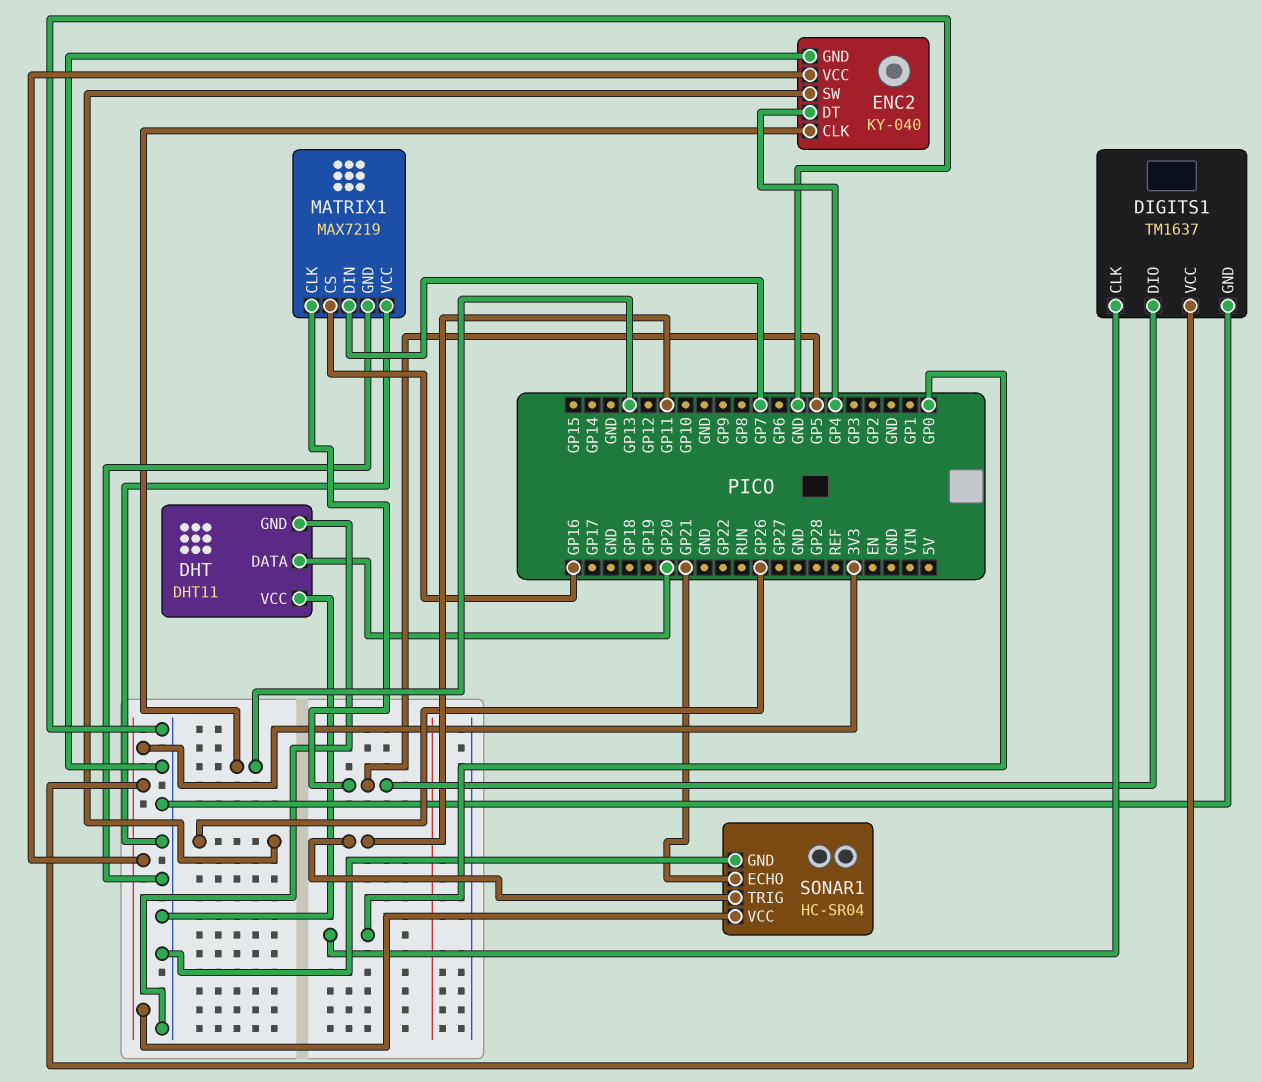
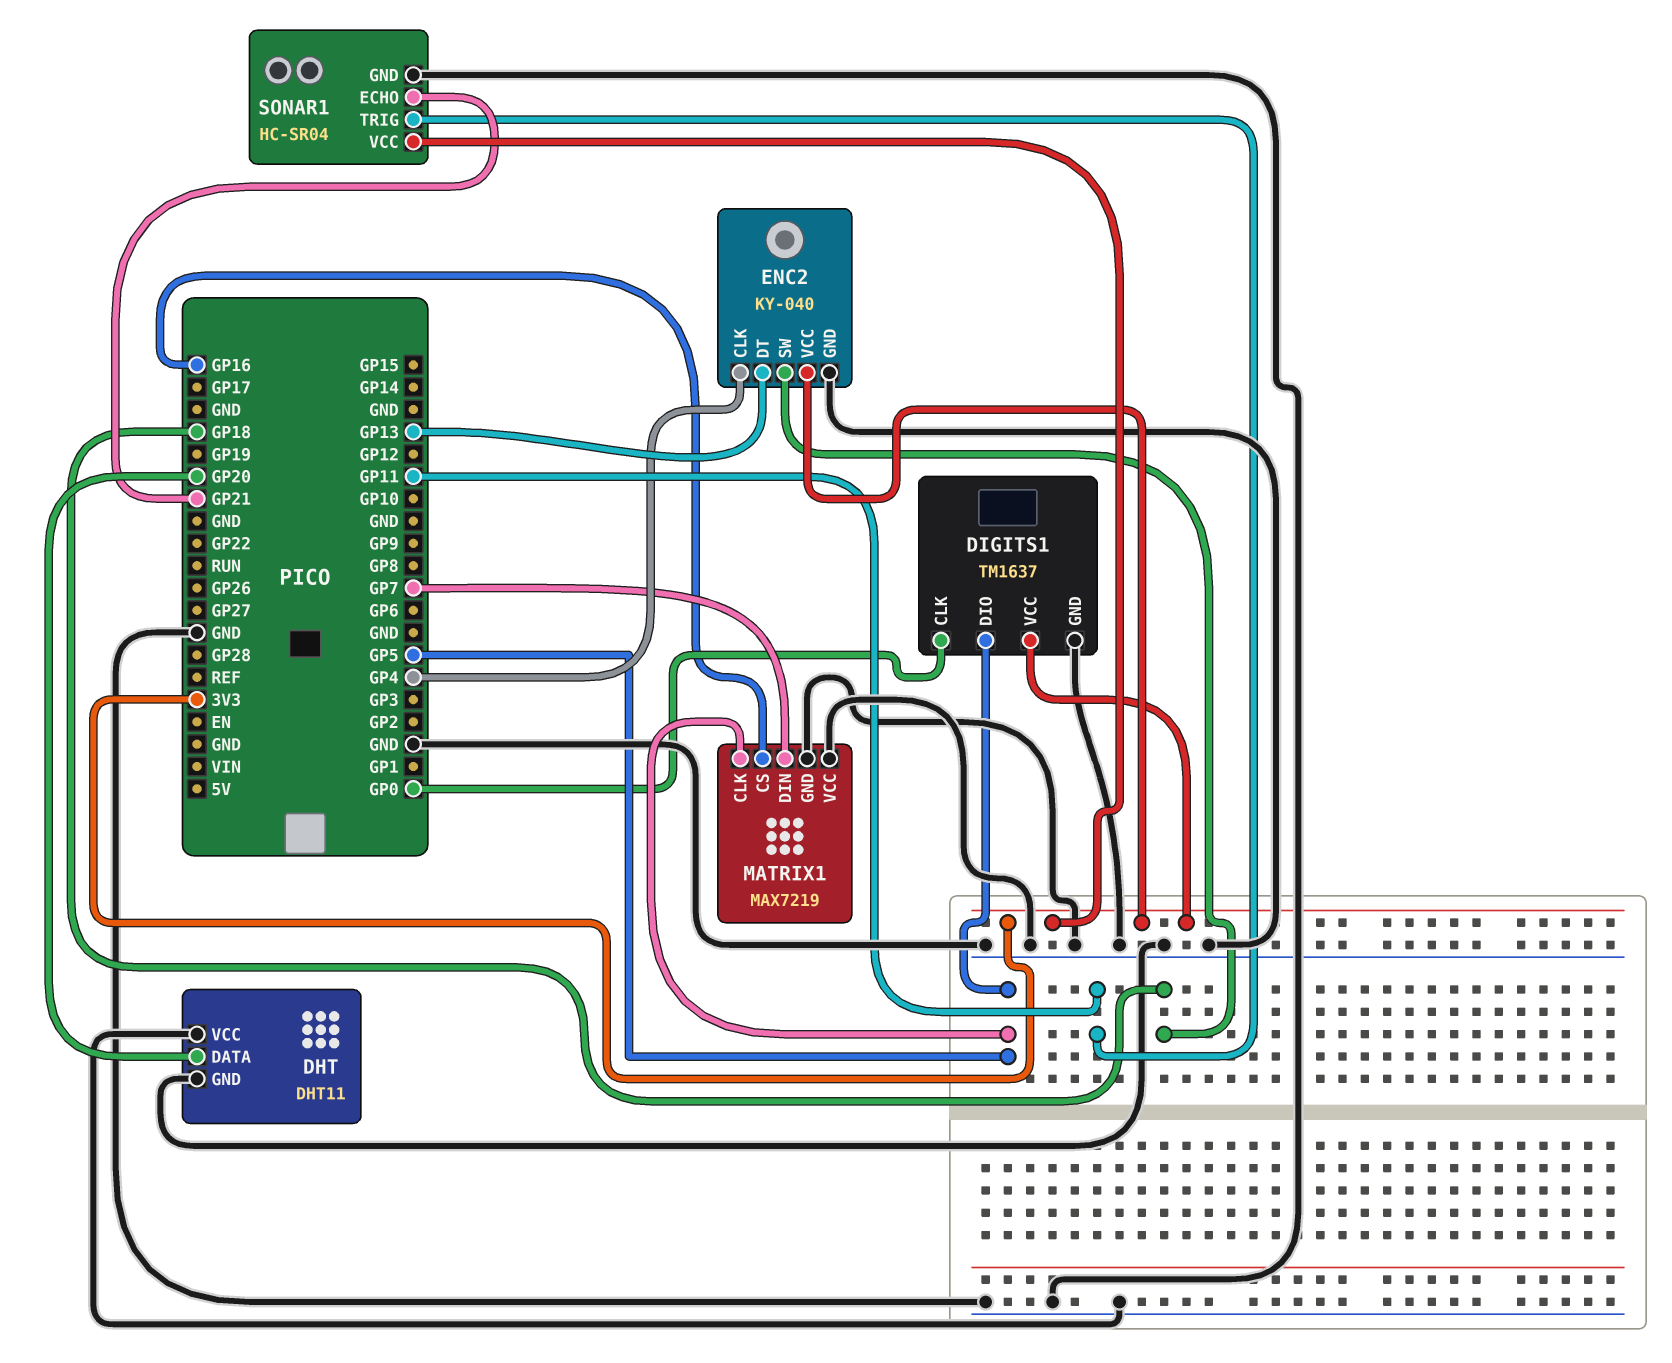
ENC2 pin CLK: GP13 -> GP4
ENC2 pin DT: GP4 -> GP13
ENC2 pin SW: GP26 -> GP18

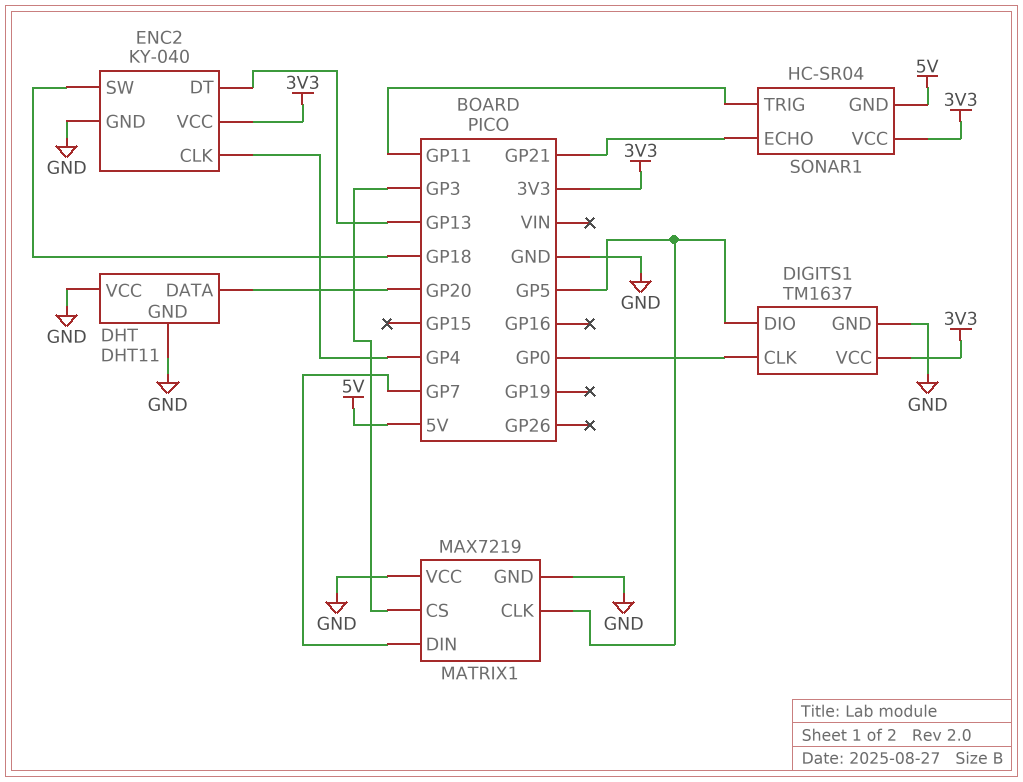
MATRIX1 pin CS: GP16 -> GP3
SONAR1 pin GND: GND -> 5V

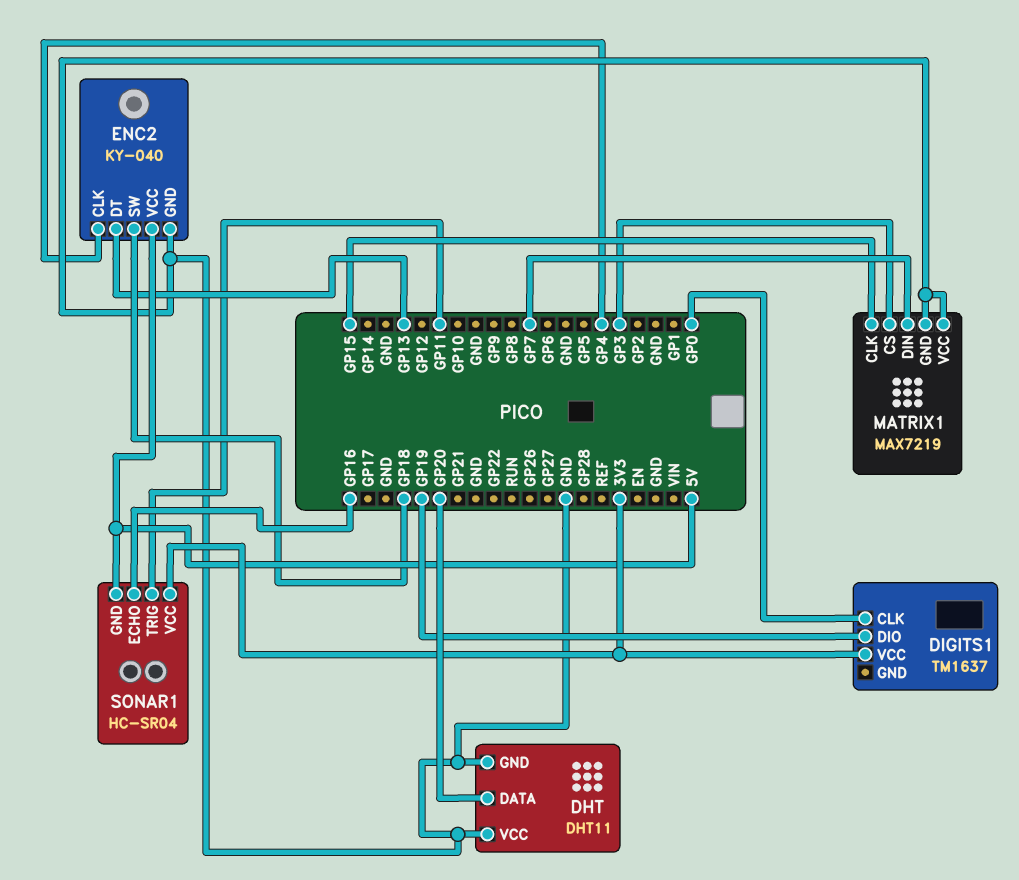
DIGITS1 pin DIO: GP5 -> GP19
DIGITS1 pin GND: GND -> none
ENC2 pin VCC: 3V3 -> 5V
MATRIX1 pin CLK: GP5 -> GP15
SONAR1 pin ECHO: GP21 -> GP16

